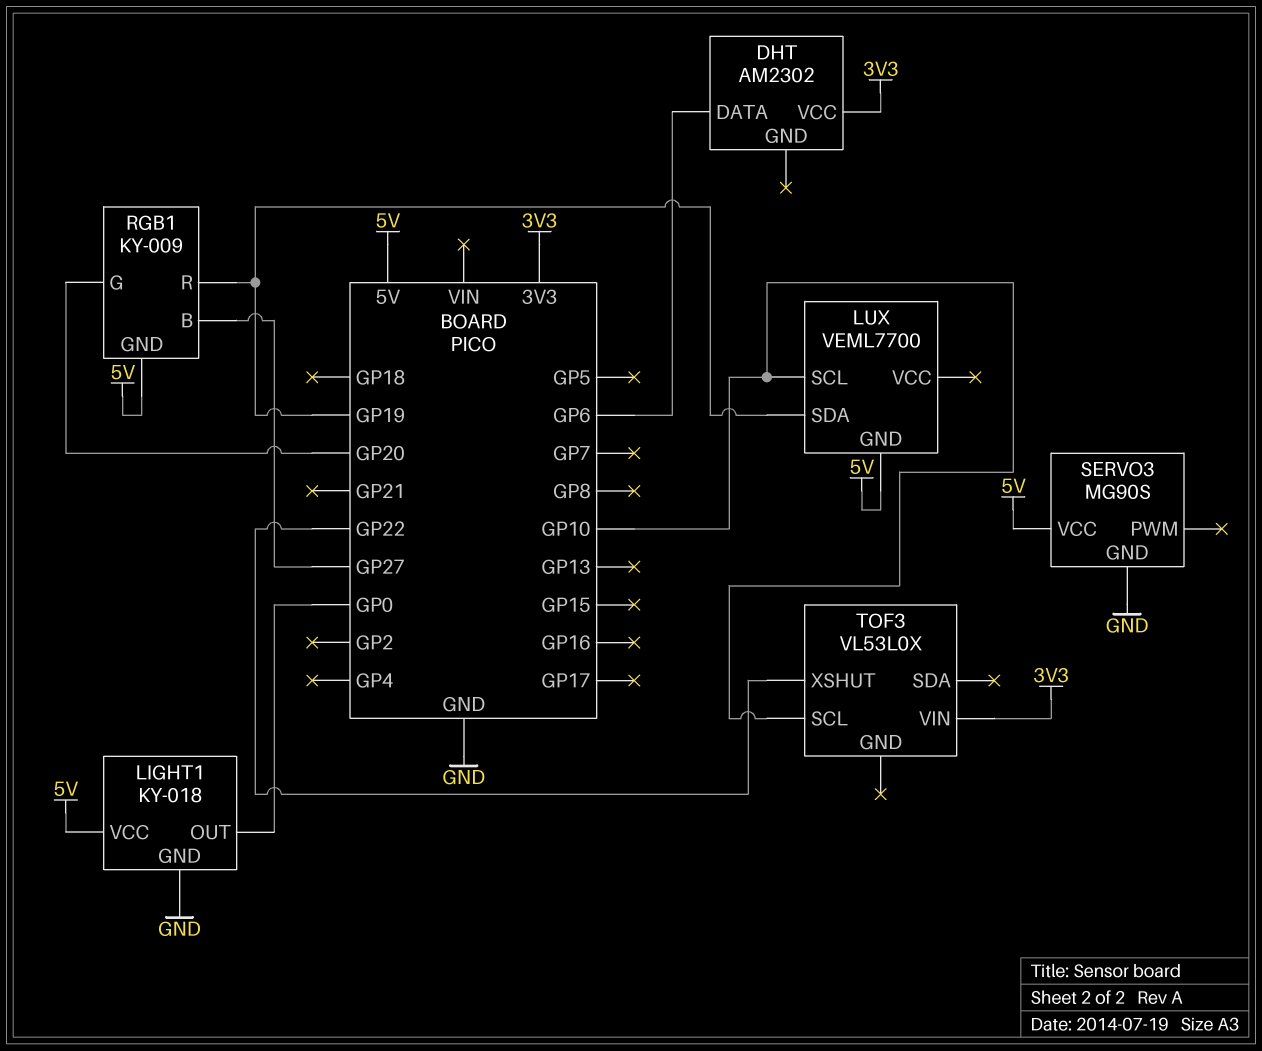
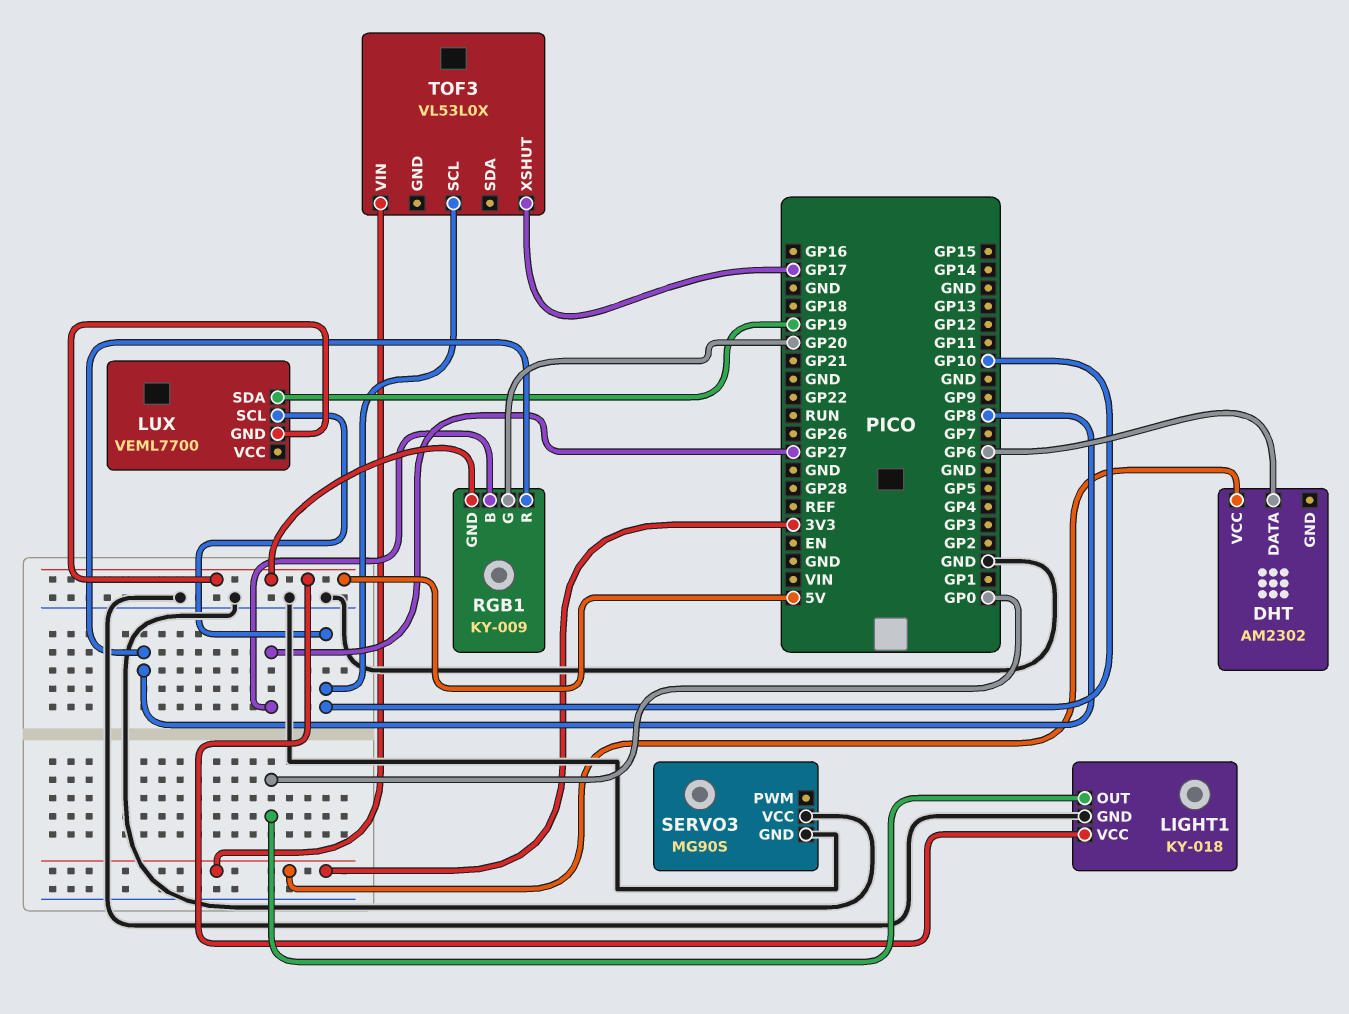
RGB1 pin R: GP19 -> GP8
SERVO3 pin VCC: 5V -> GND
TOF3 pin XSHUT: GP22 -> GP17

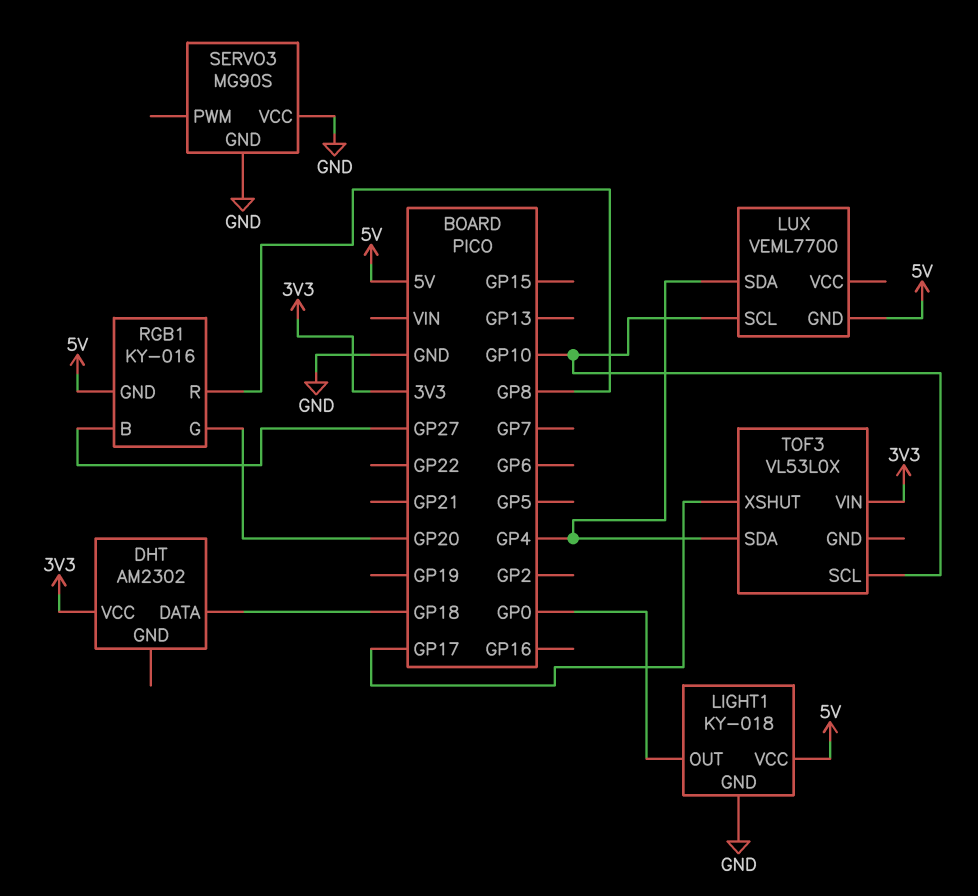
DHT pin DATA: GP6 -> GP18
LUX pin SDA: GP19 -> GP4
RGB1: KY-009 -> KY-016
TOF3 pin SDA: none -> GP4

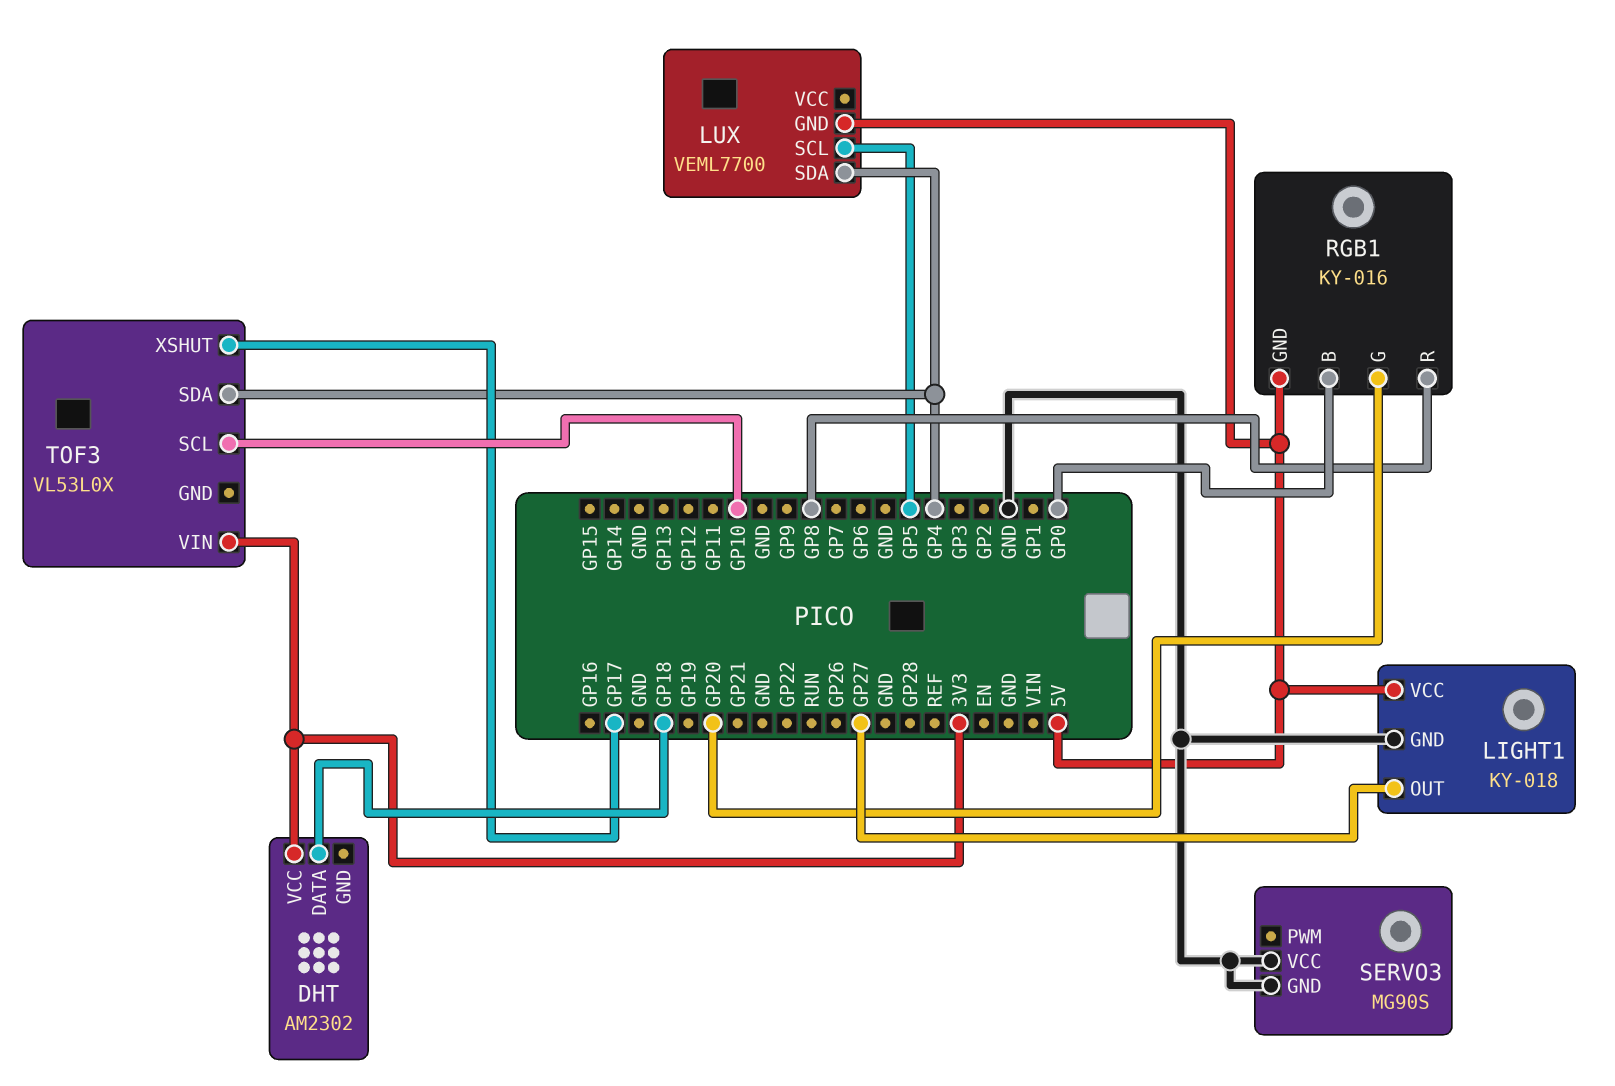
LIGHT1 pin OUT: GP0 -> GP27
LUX pin SCL: GP10 -> GP5
RGB1 pin B: GP27 -> GP0

